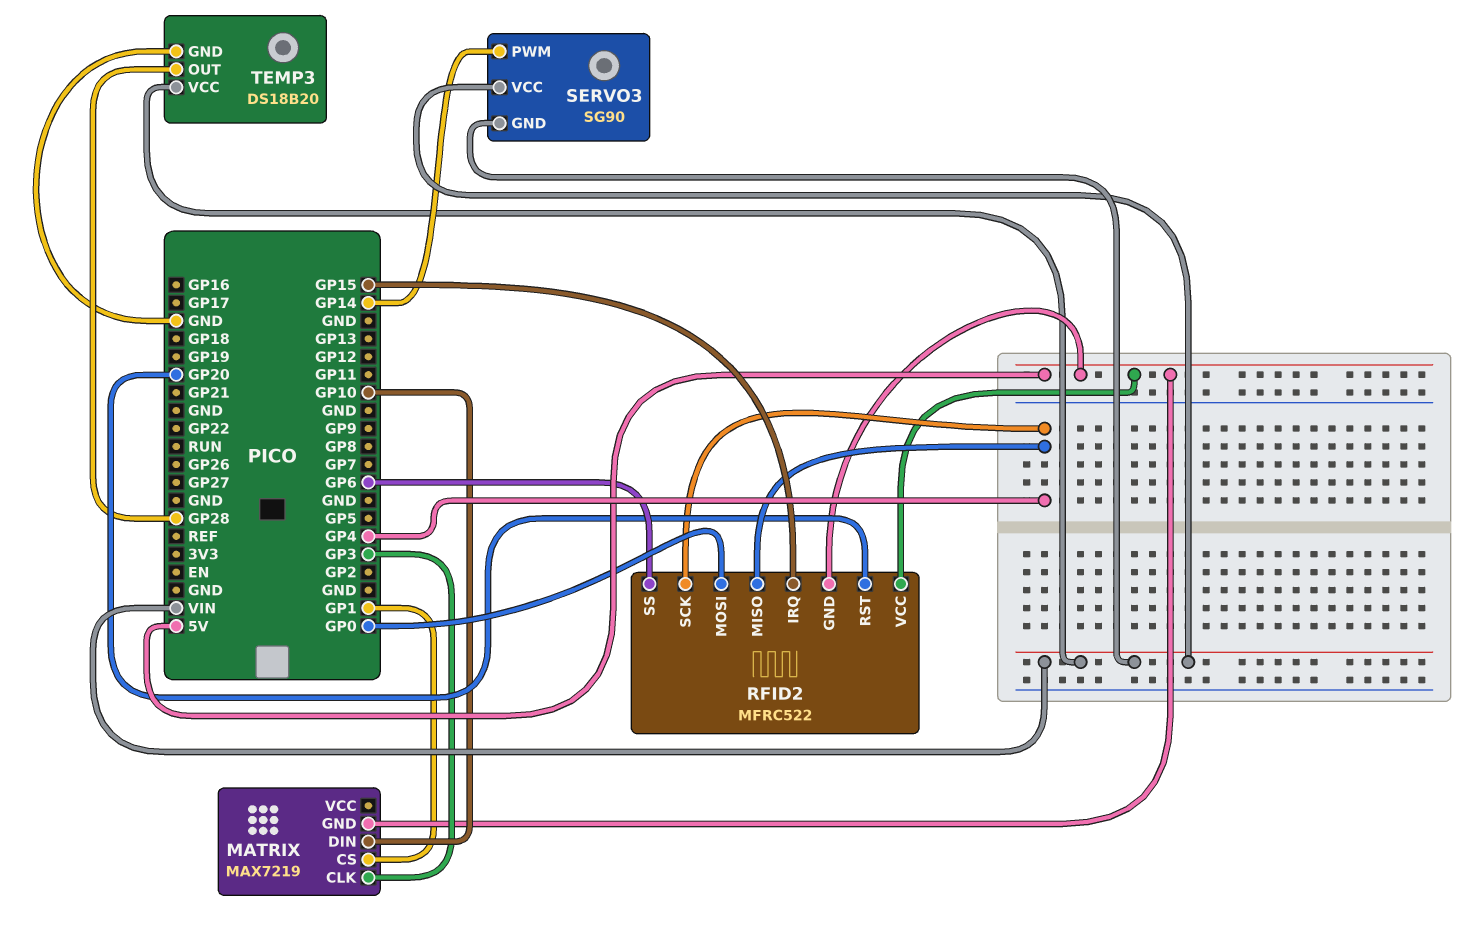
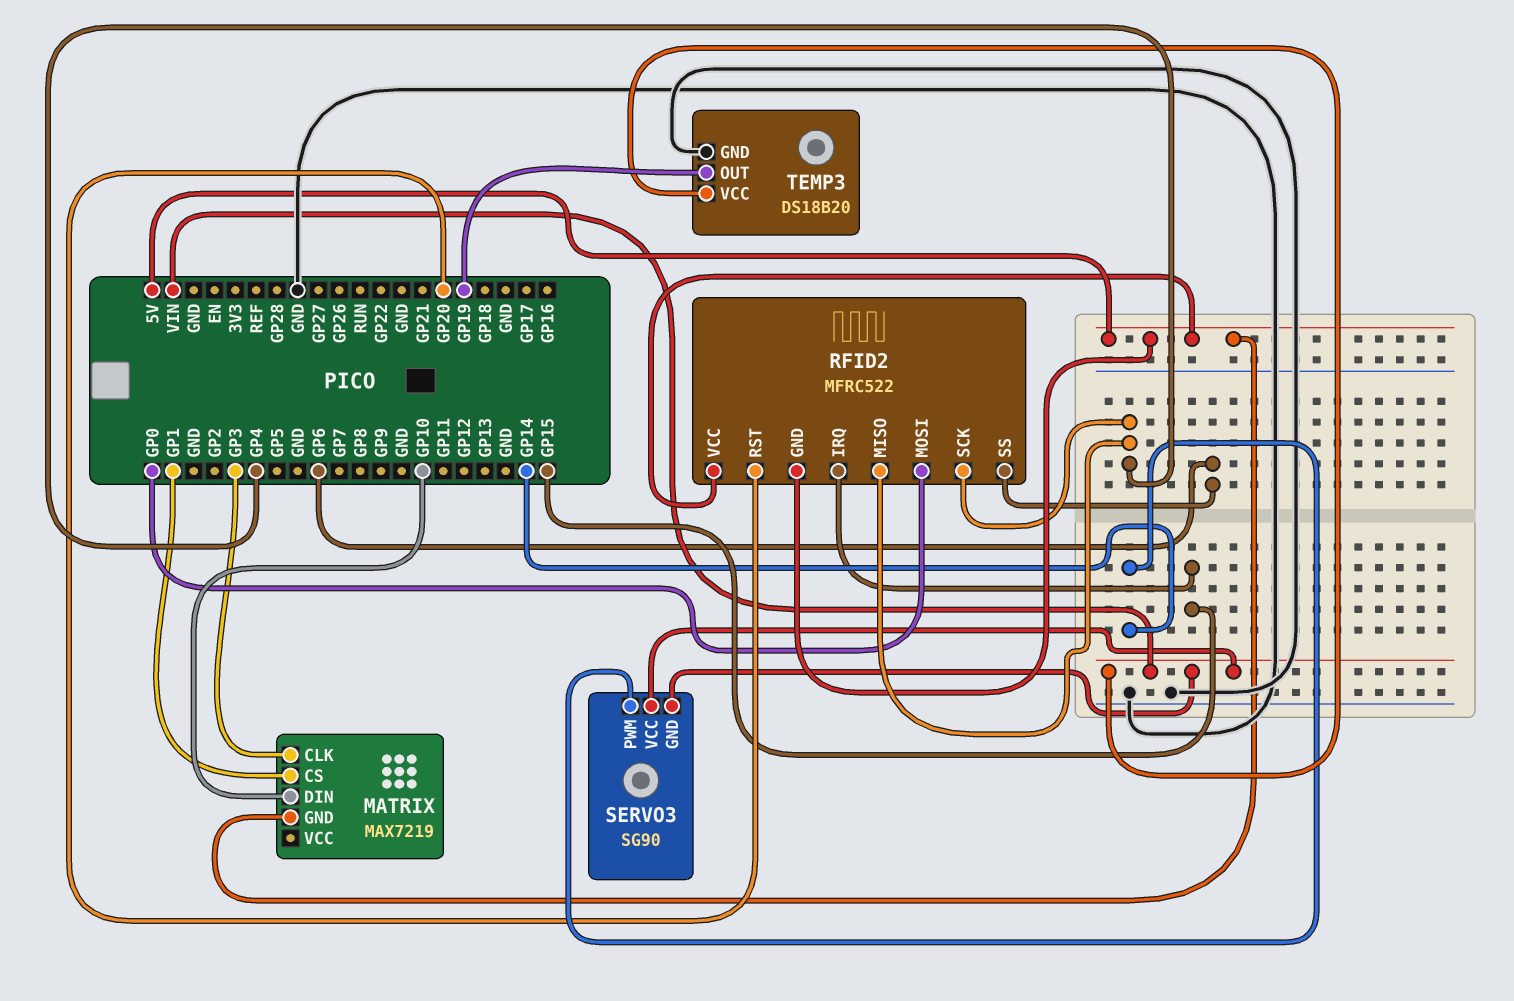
TEMP3 pin OUT: GP28 -> GP19

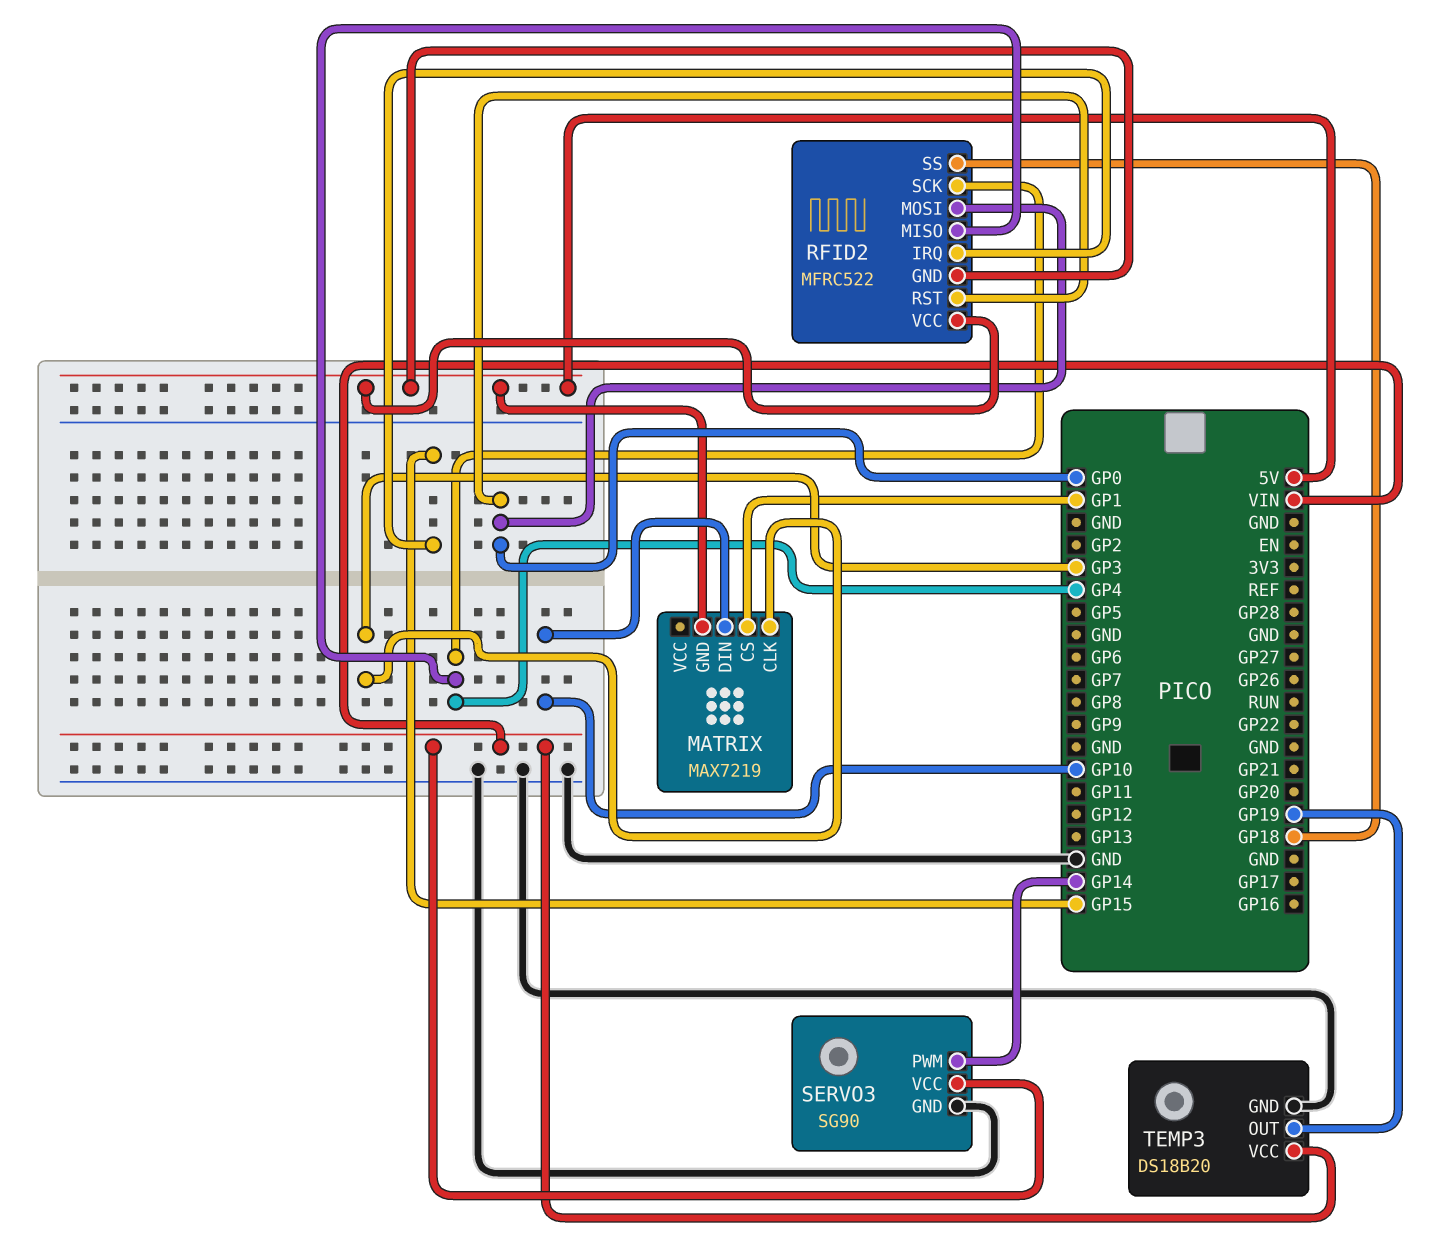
RFID2 pin RST: GP20 -> GP0
RFID2 pin SS: GP6 -> GP18
SERVO3 pin GND: VIN -> GND

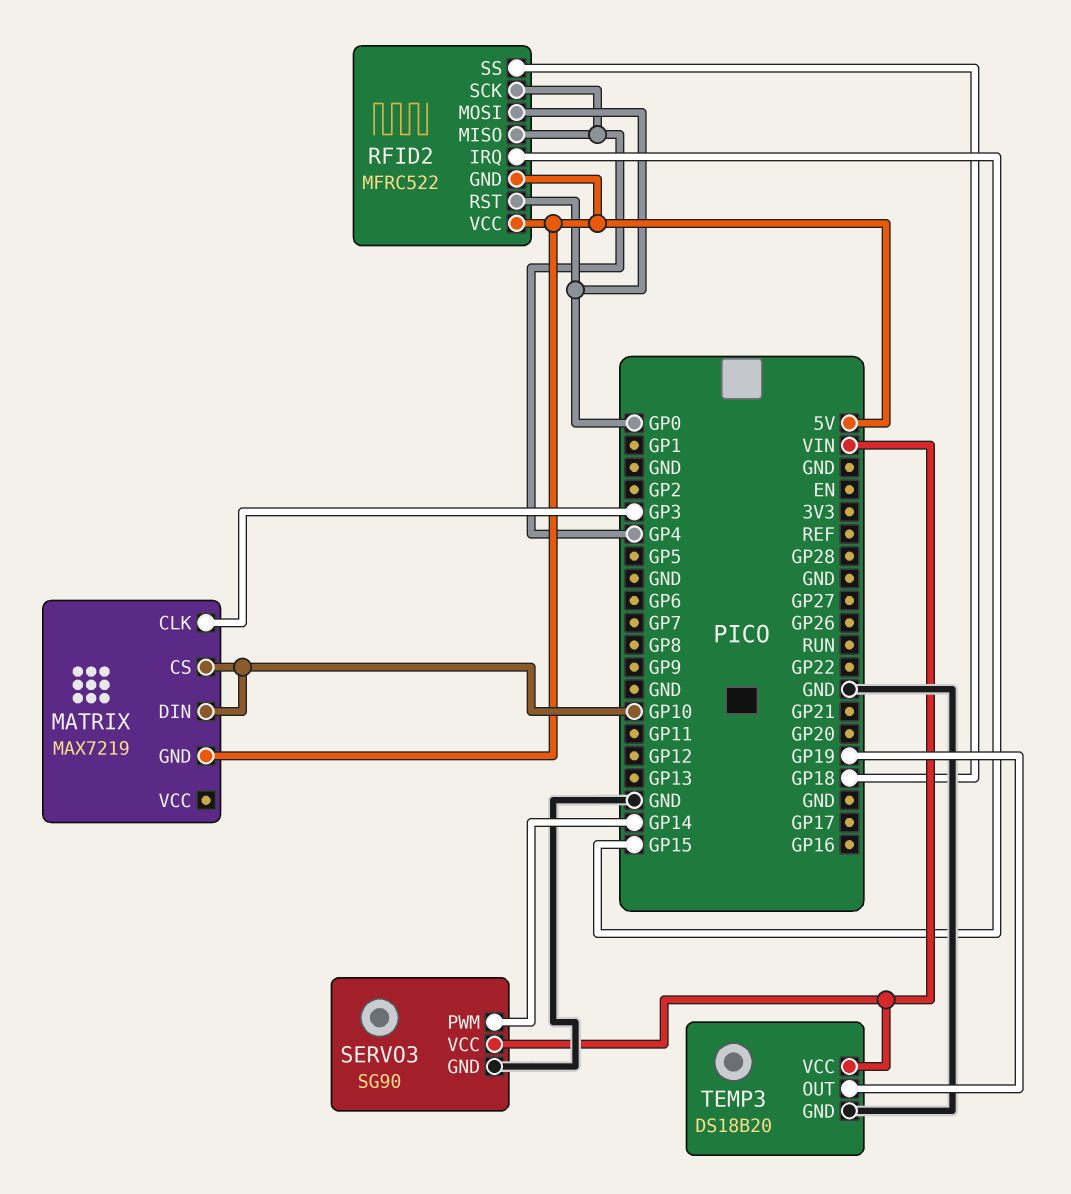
MATRIX pin CS: GP1 -> GP10

